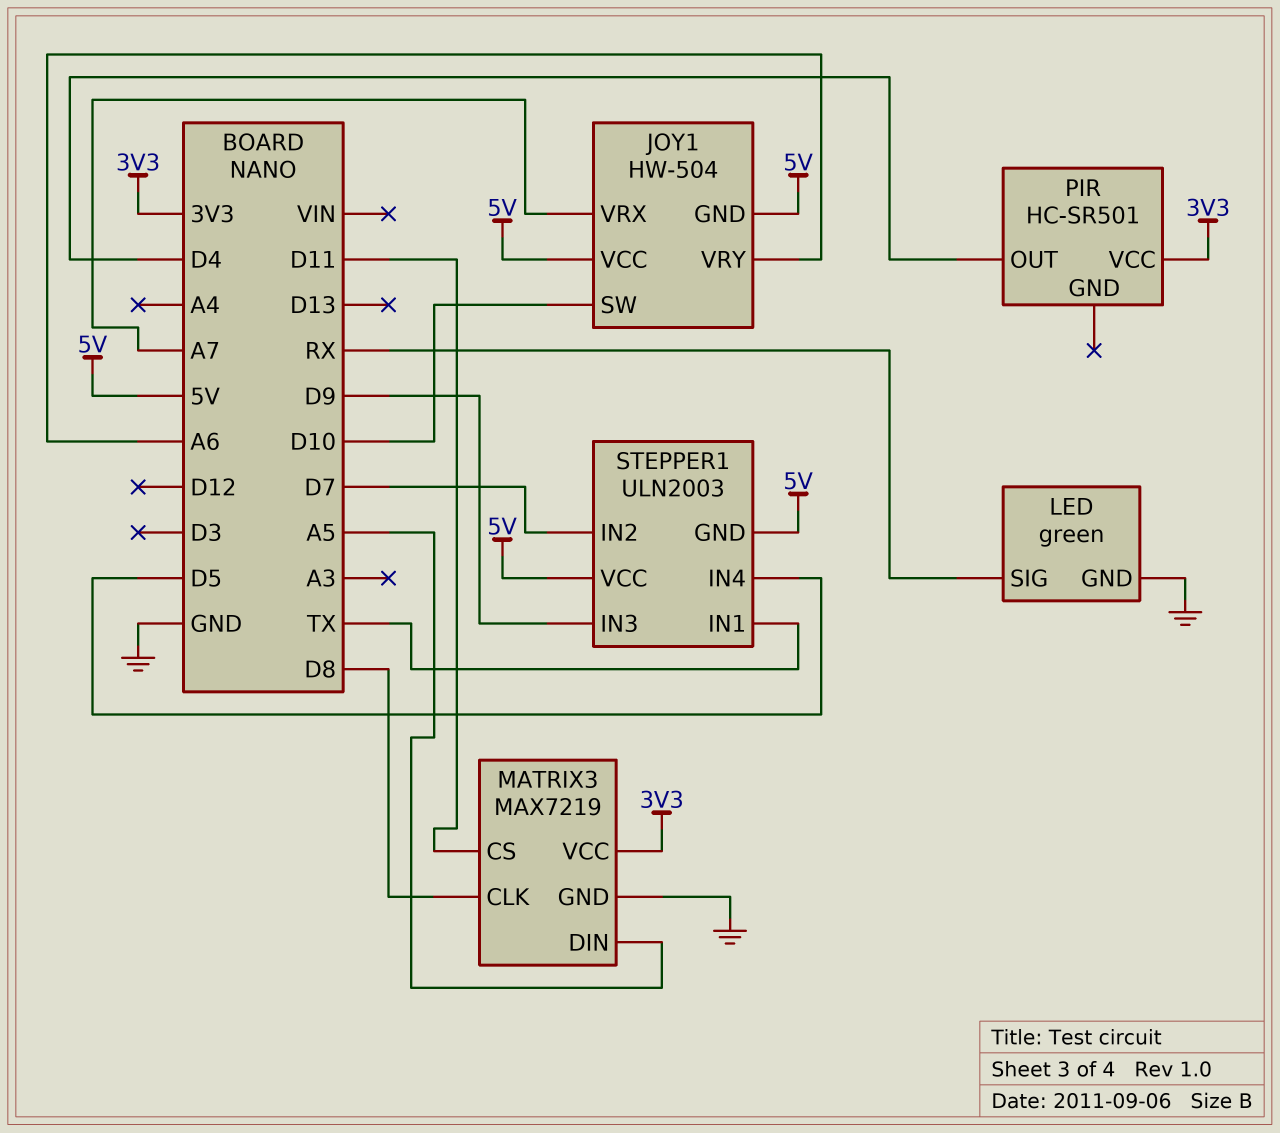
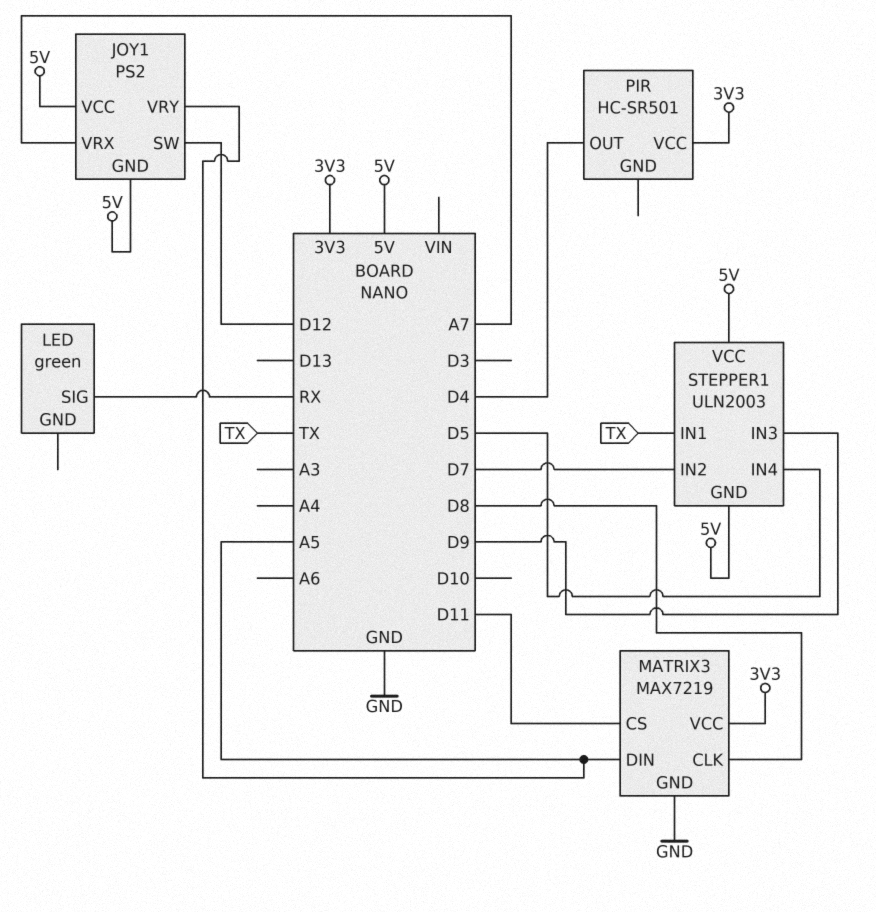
JOY1: HW-504 -> PS2
JOY1 pin SW: D10 -> D12
JOY1 pin VRY: A6 -> A5
LED pin GND: GND -> none

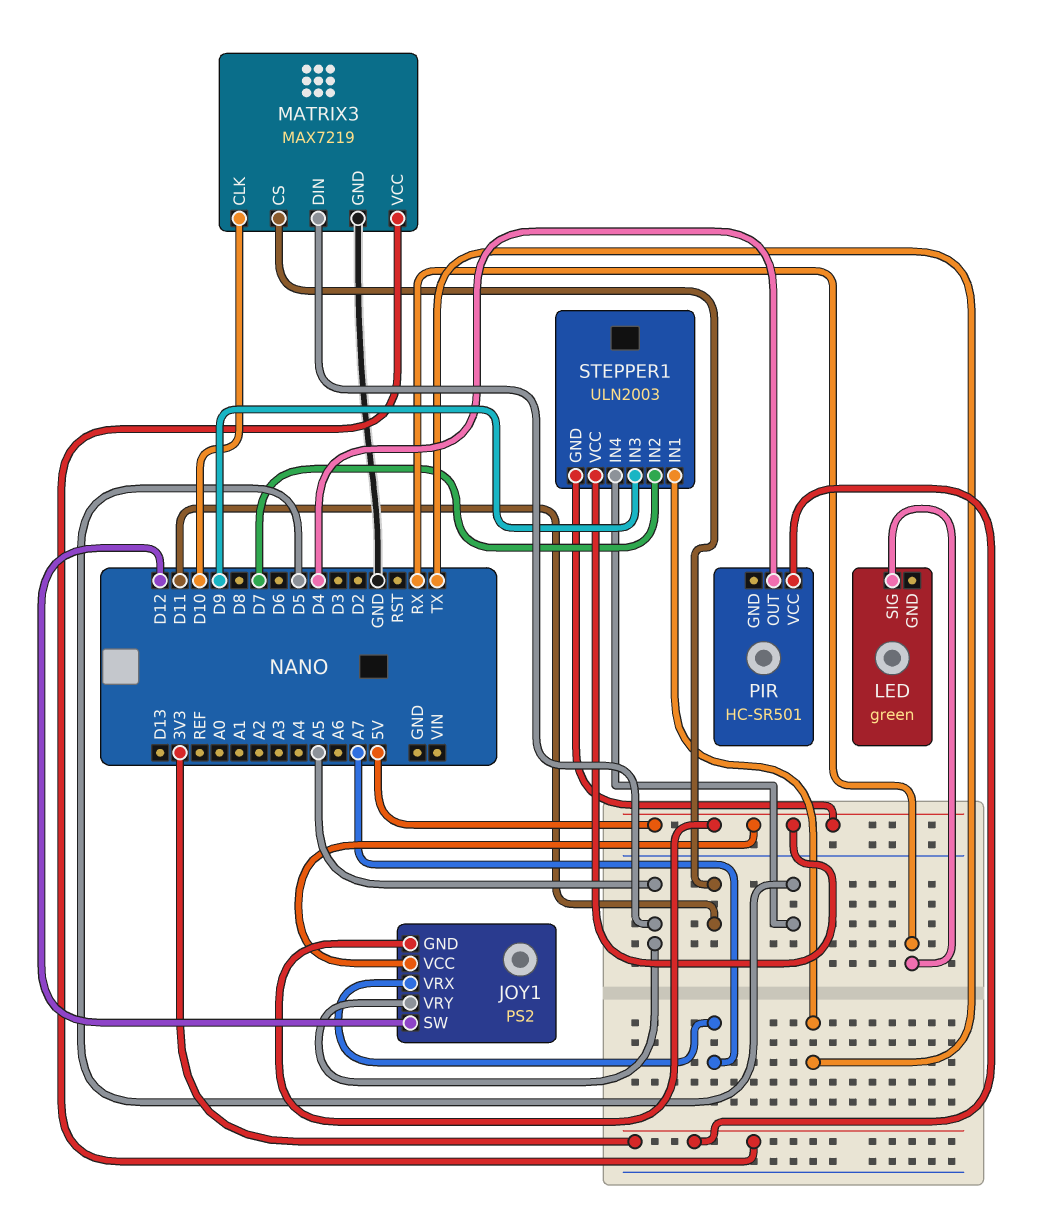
MATRIX3 pin CLK: D8 -> D10

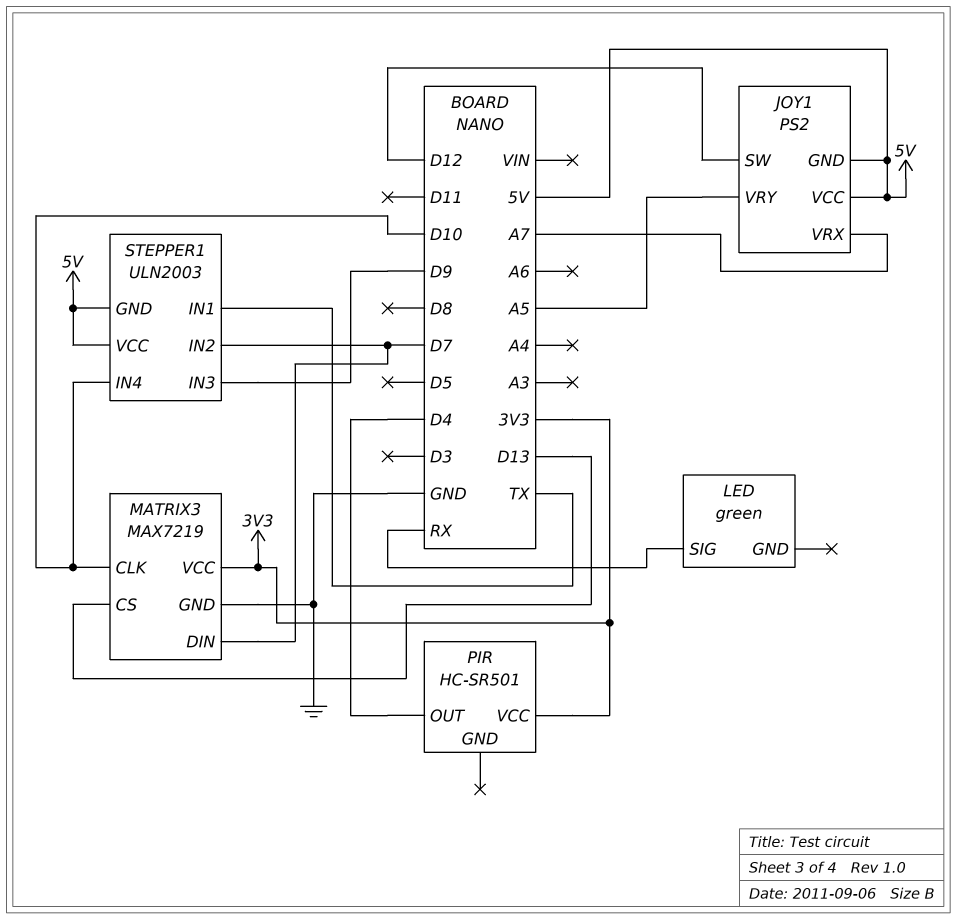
MATRIX3 pin CS: D11 -> D13
MATRIX3 pin DIN: A5 -> D7
STEPPER1 pin IN4: D5 -> D10

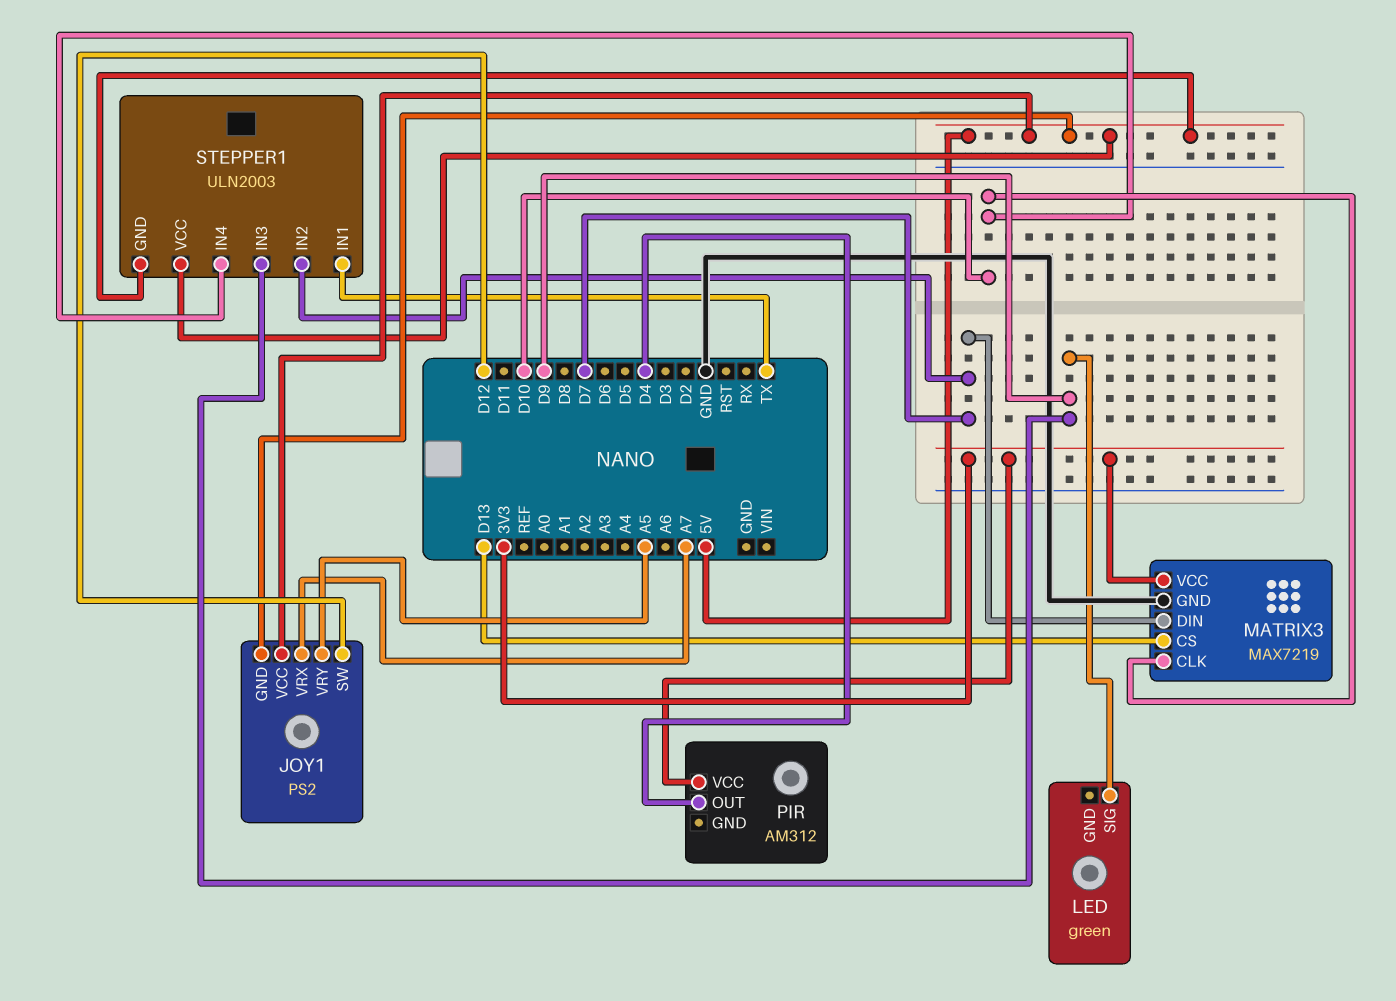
LED pin SIG: RX -> D9
PIR: HC-SR501 -> AM312

